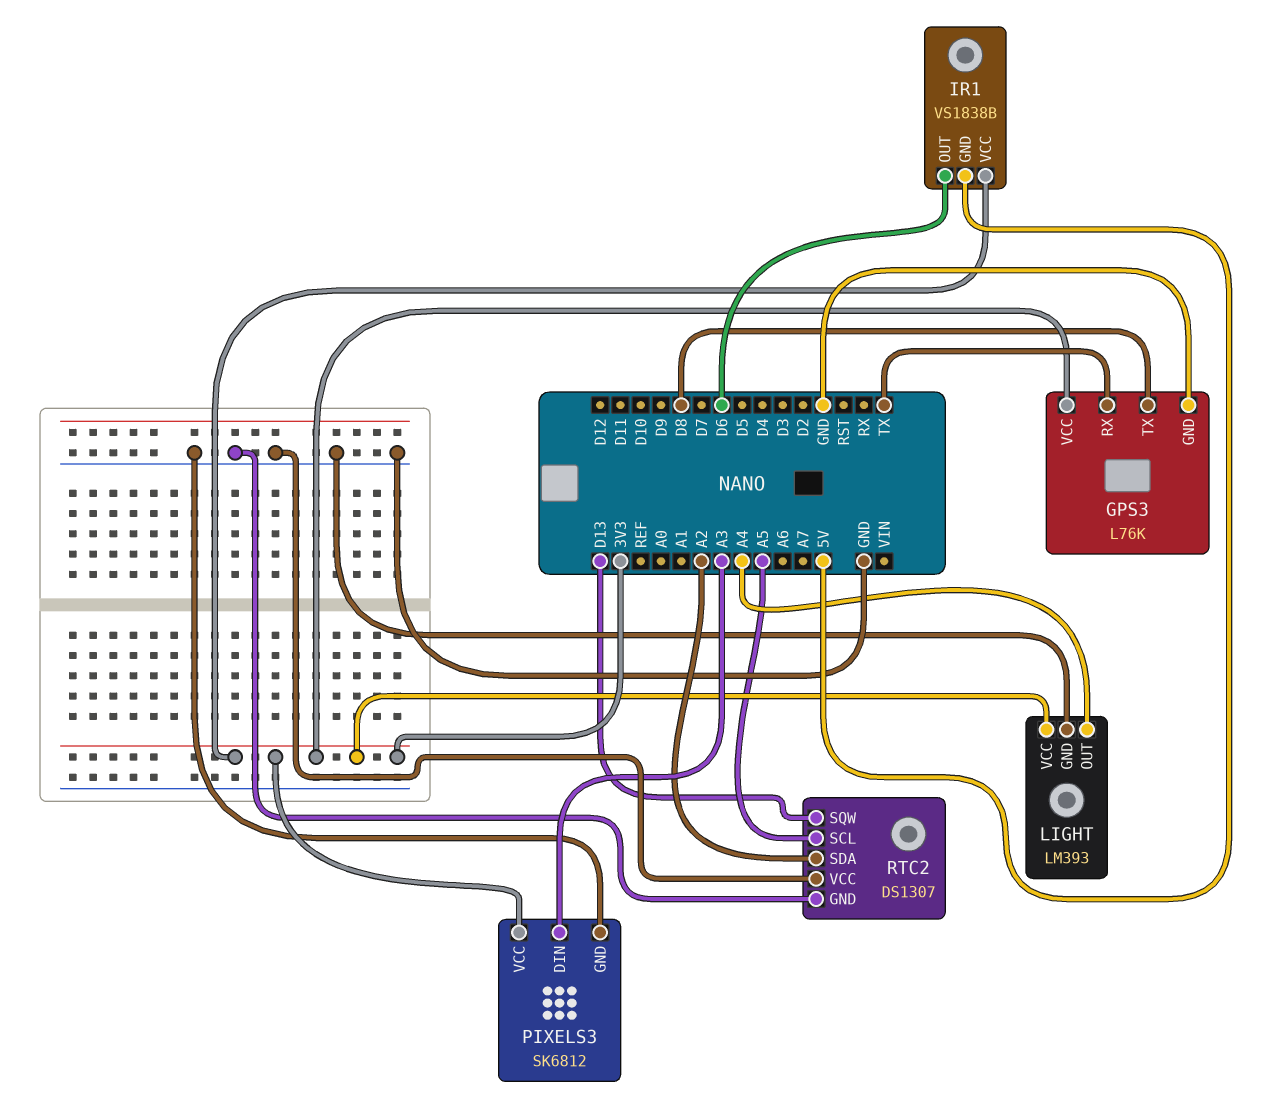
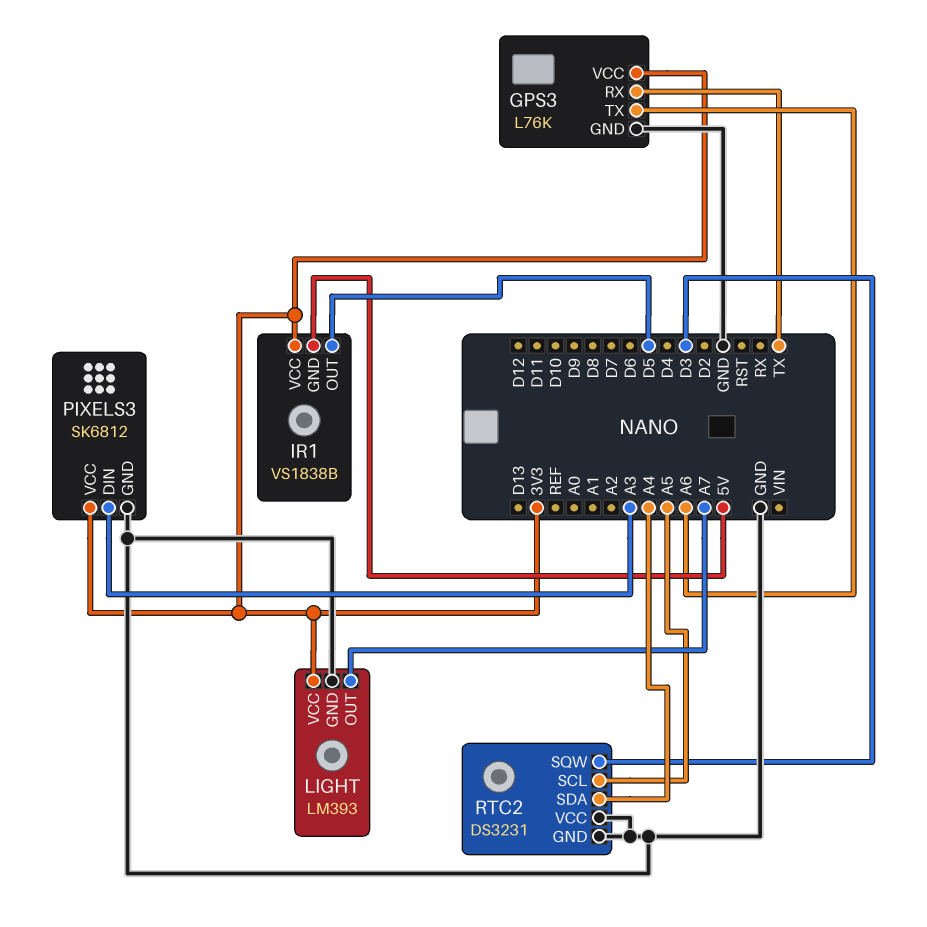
GPS3 pin TX: D8 -> A6
IR1 pin OUT: D6 -> D5
LIGHT pin OUT: A4 -> A7
RTC2: DS1307 -> DS3231
RTC2 pin SDA: A2 -> A4
RTC2 pin SQW: D13 -> D3

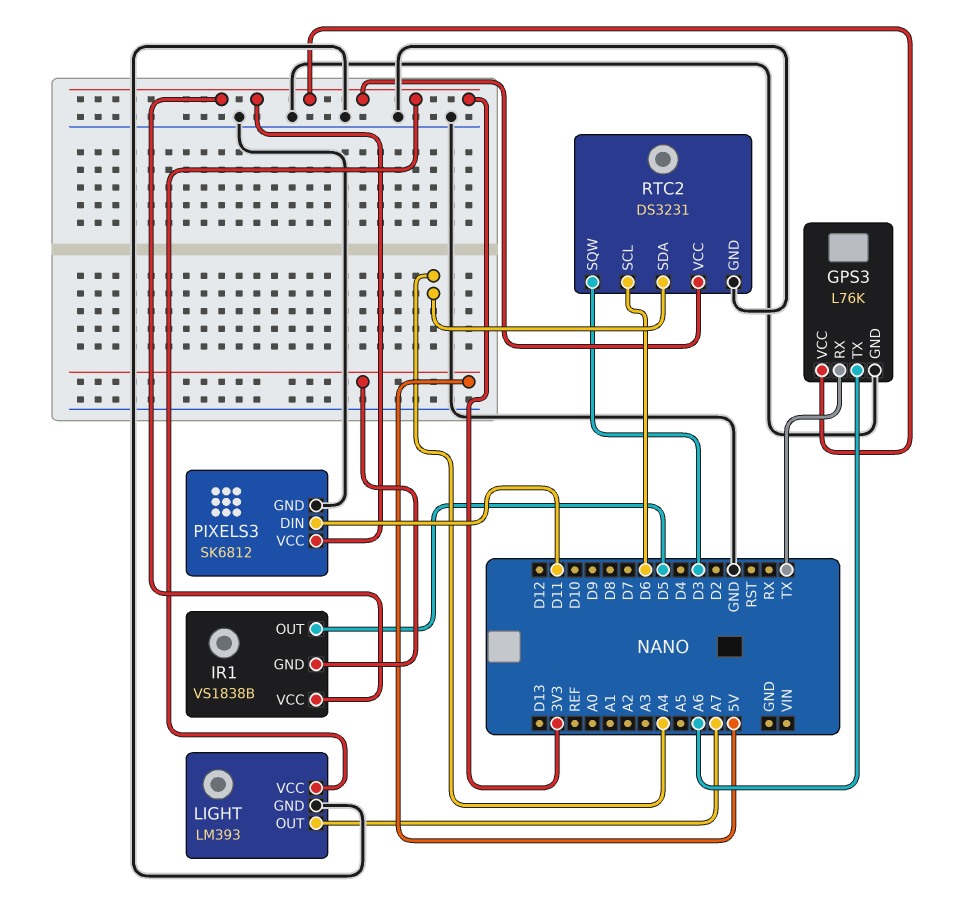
PIXELS3 pin DIN: A3 -> D11
RTC2 pin SCL: A5 -> D6
RTC2 pin VCC: GND -> 3V3

